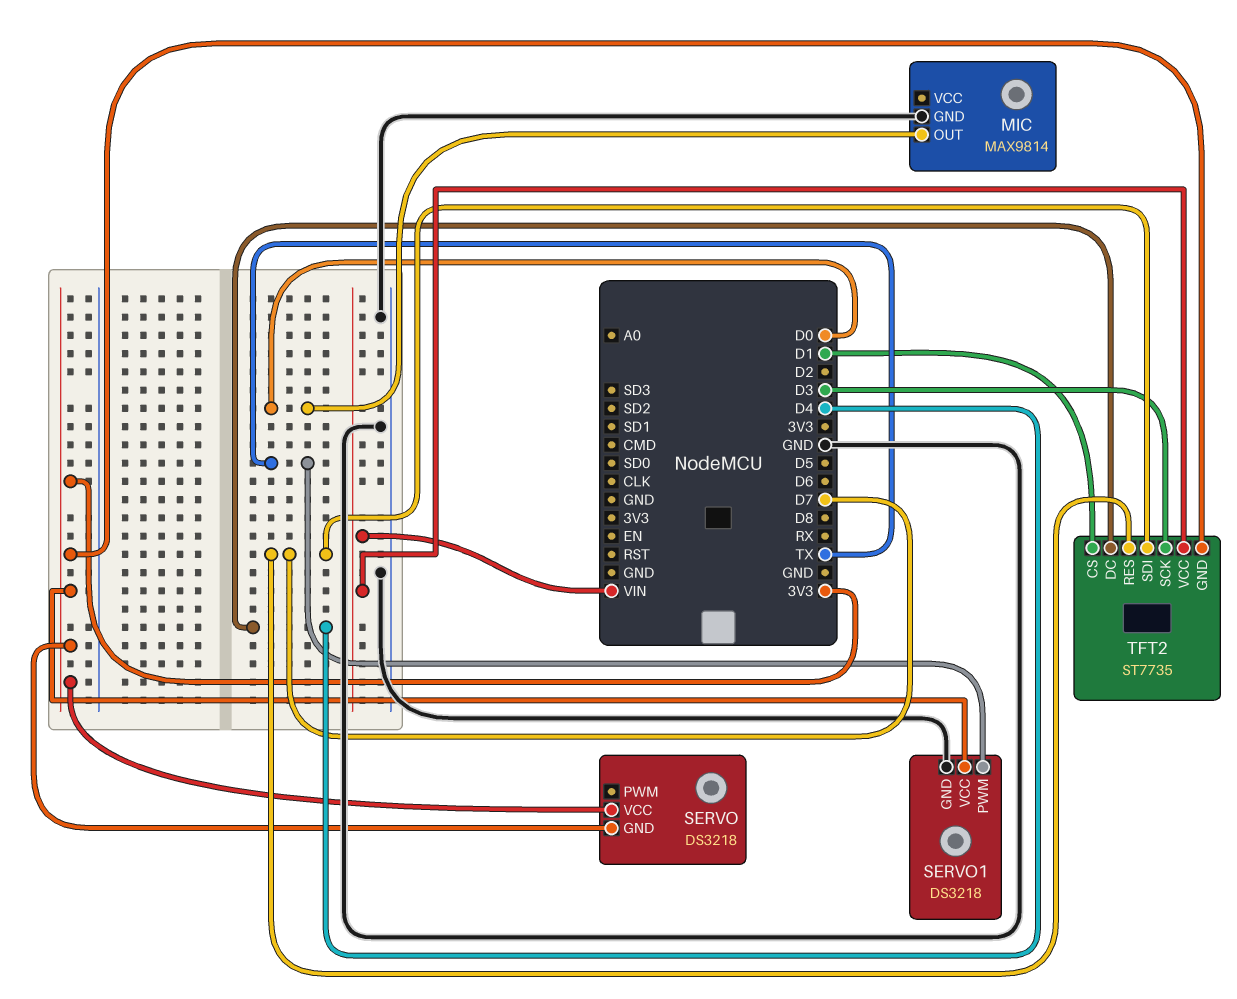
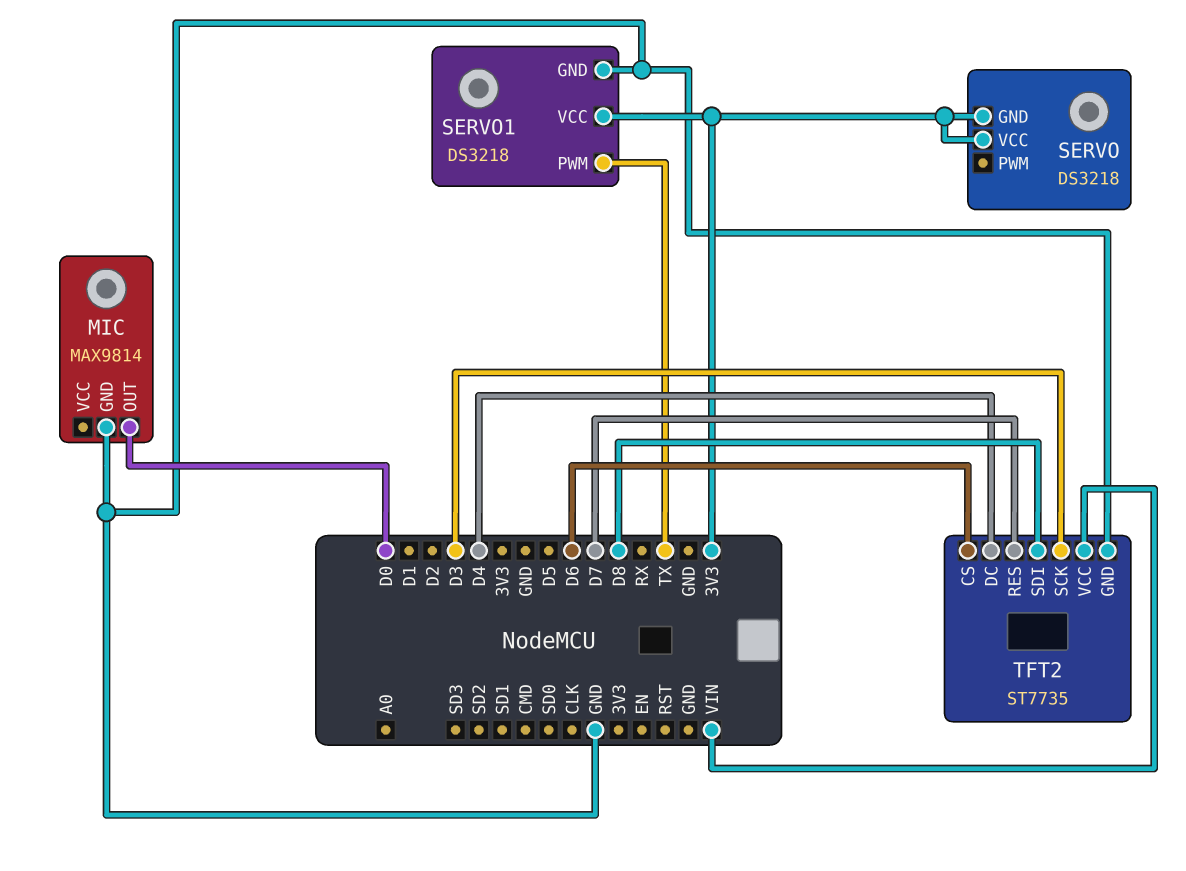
TFT2 pin CS: D1 -> D6
TFT2 pin GND: 3V3 -> GND
TFT2 pin SDI: D7 -> D8

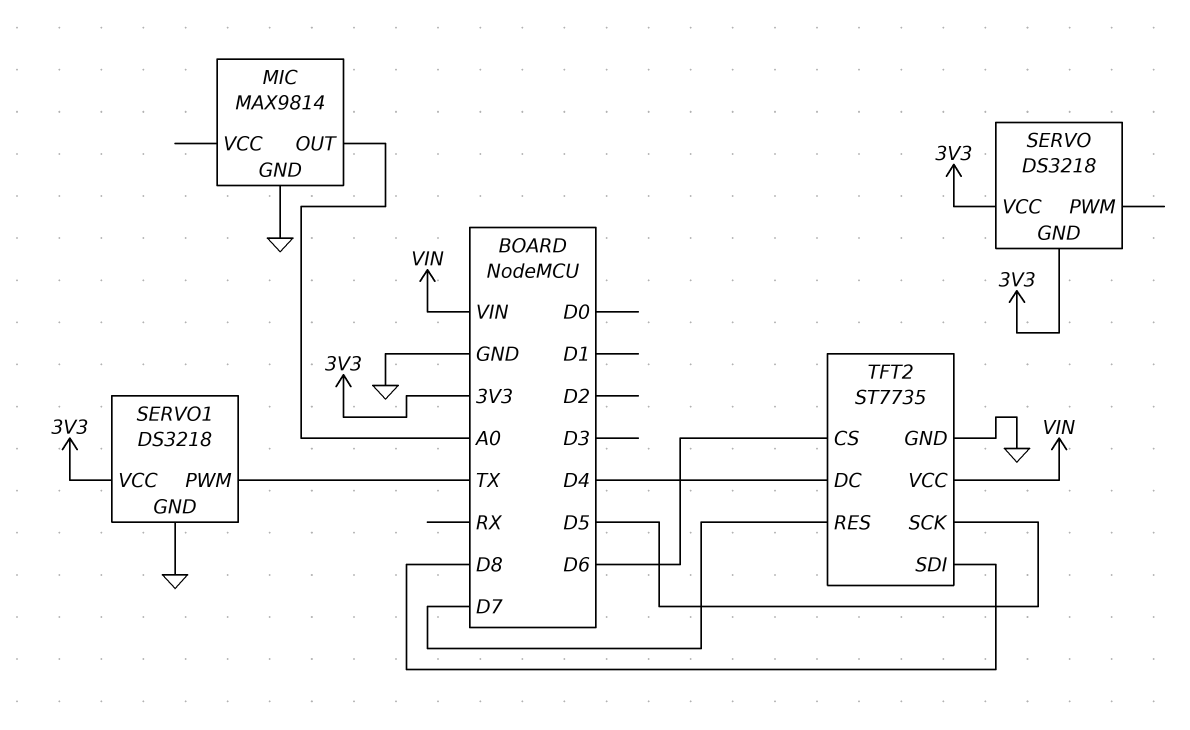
MIC pin OUT: D0 -> A0
TFT2 pin SCK: D3 -> D5

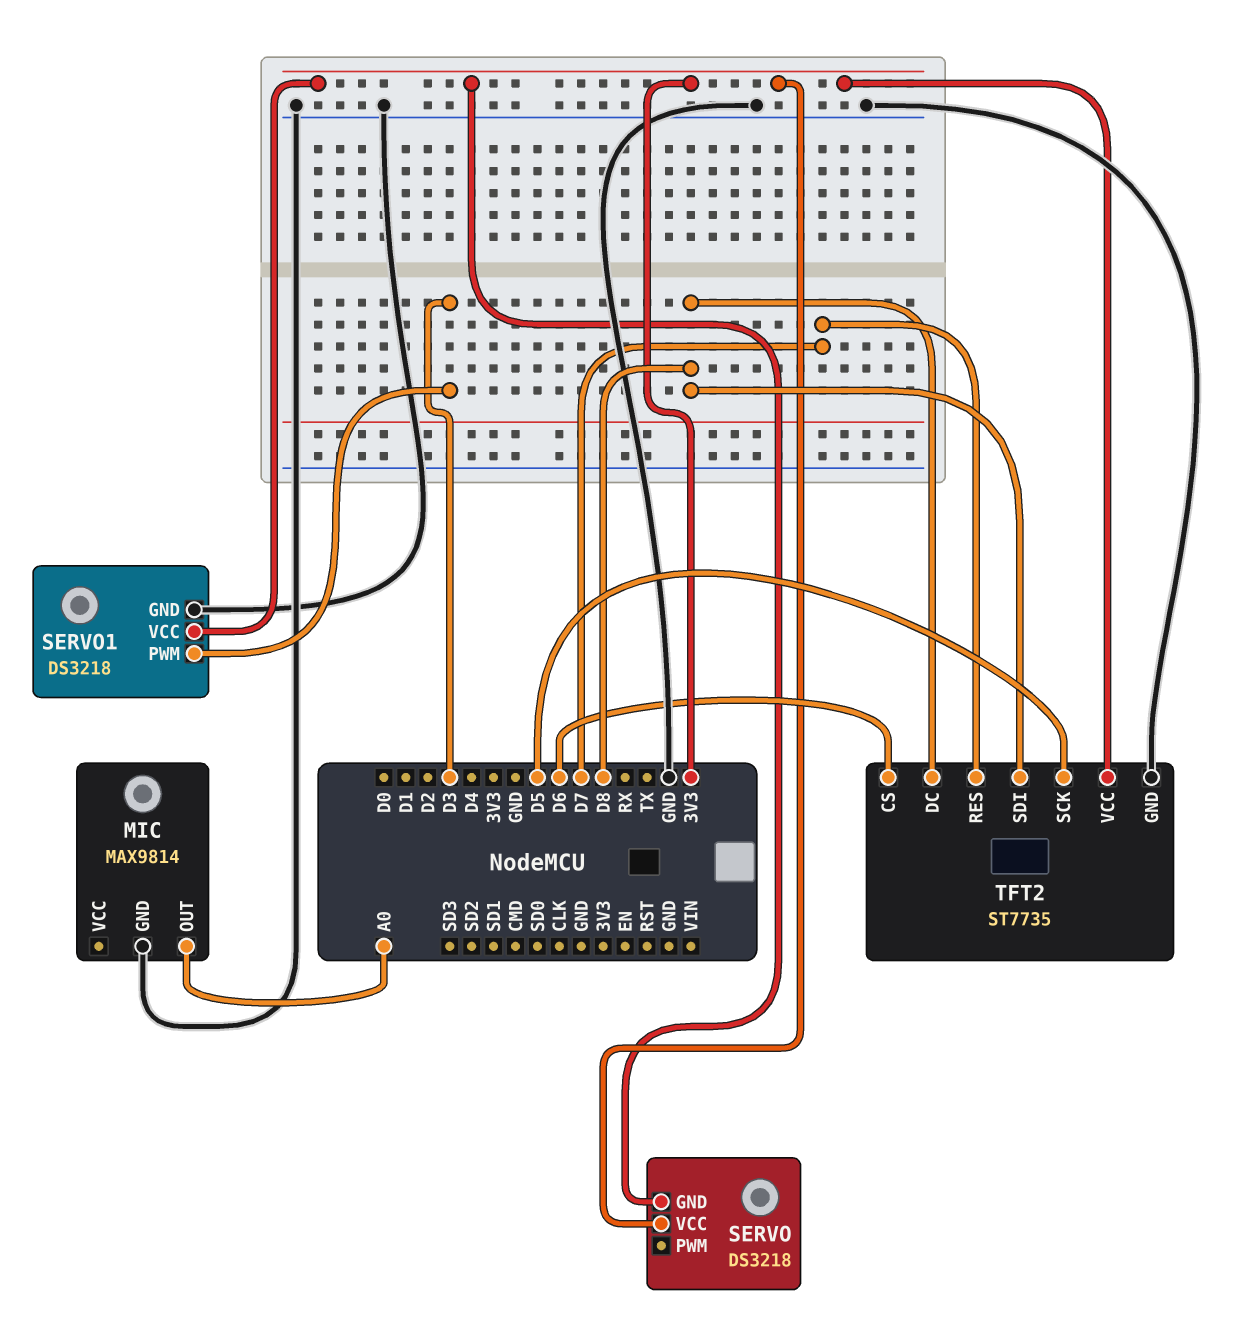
SERVO1 pin PWM: TX -> D3
TFT2 pin DC: D4 -> D8
TFT2 pin VCC: VIN -> 3V3

